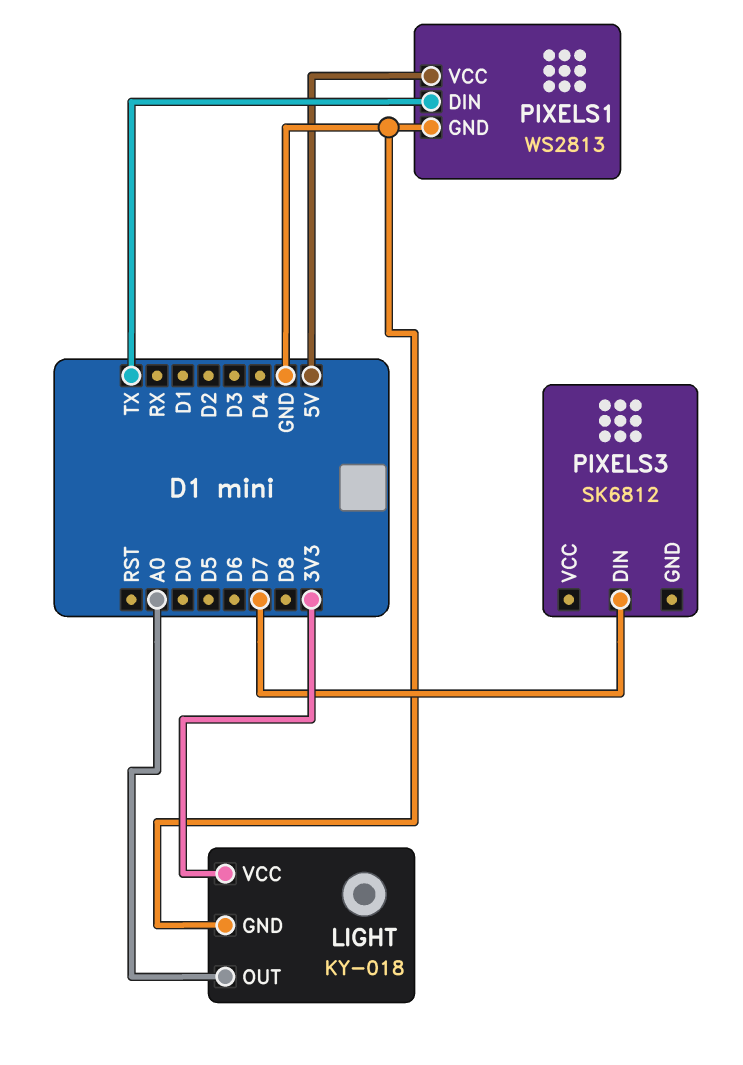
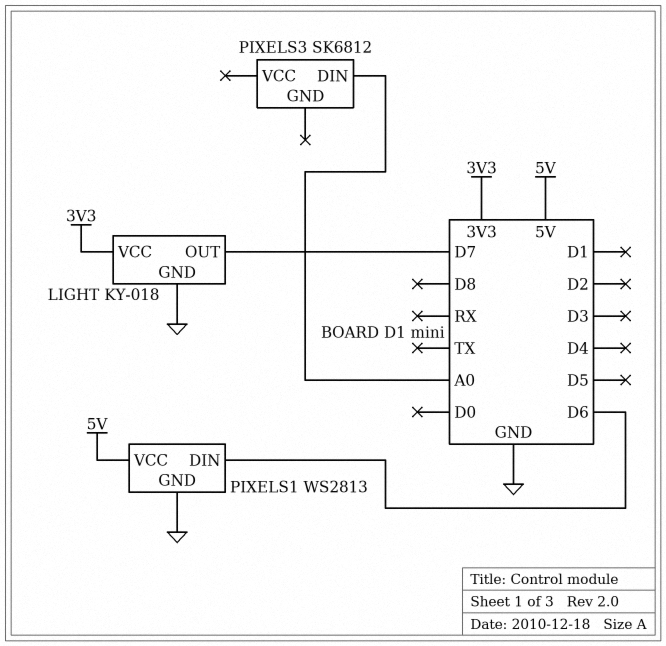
LIGHT pin OUT: A0 -> D7
PIXELS1 pin DIN: TX -> D6
PIXELS3 pin DIN: D7 -> A0

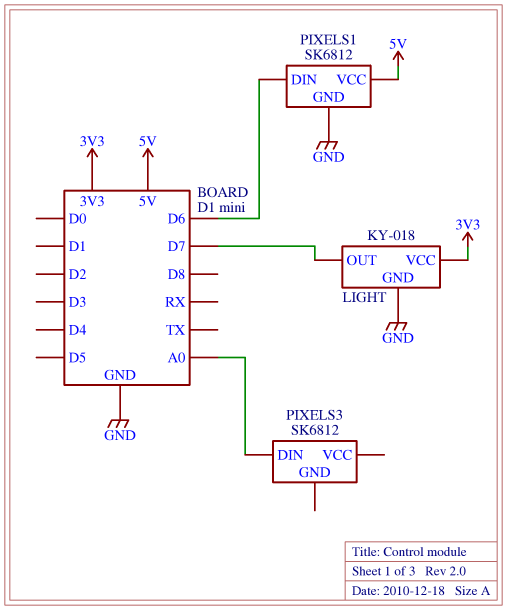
PIXELS1: WS2813 -> SK6812

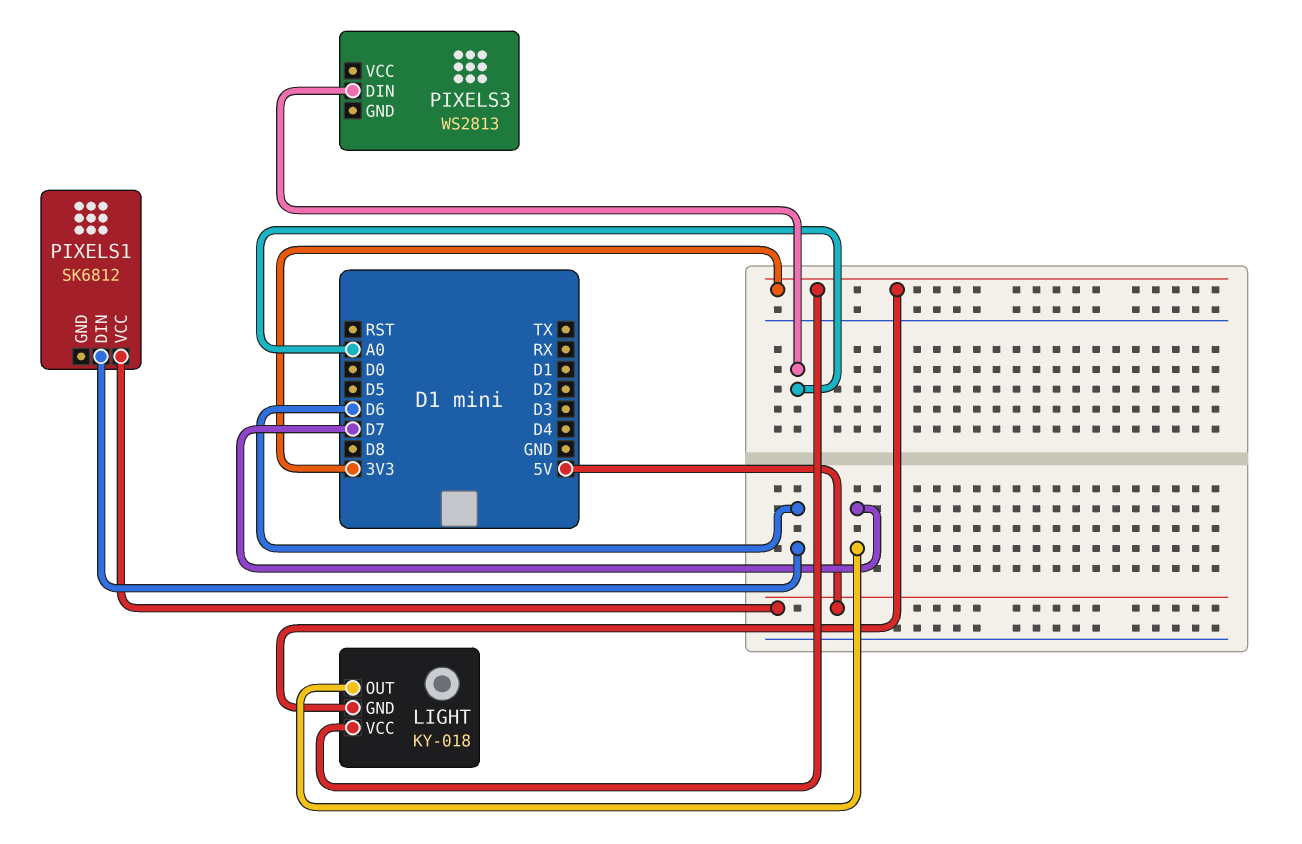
LIGHT pin GND: GND -> 3V3
PIXELS1 pin GND: GND -> none
PIXELS3: SK6812 -> WS2813

